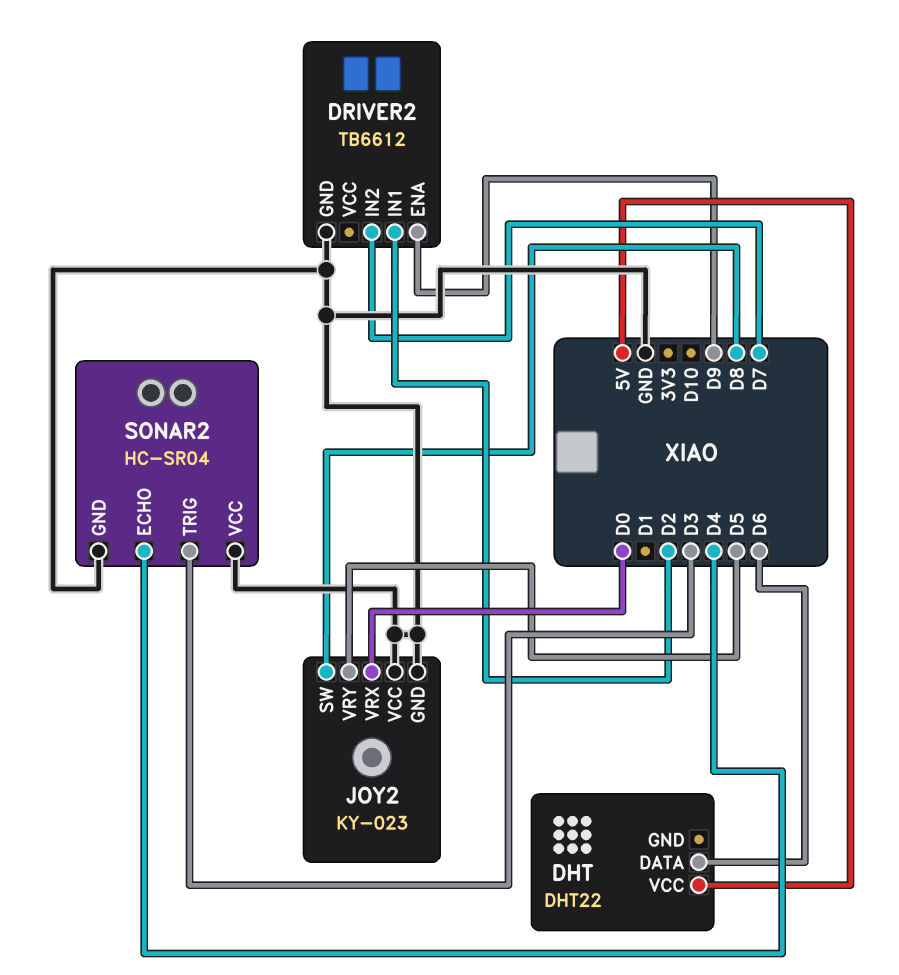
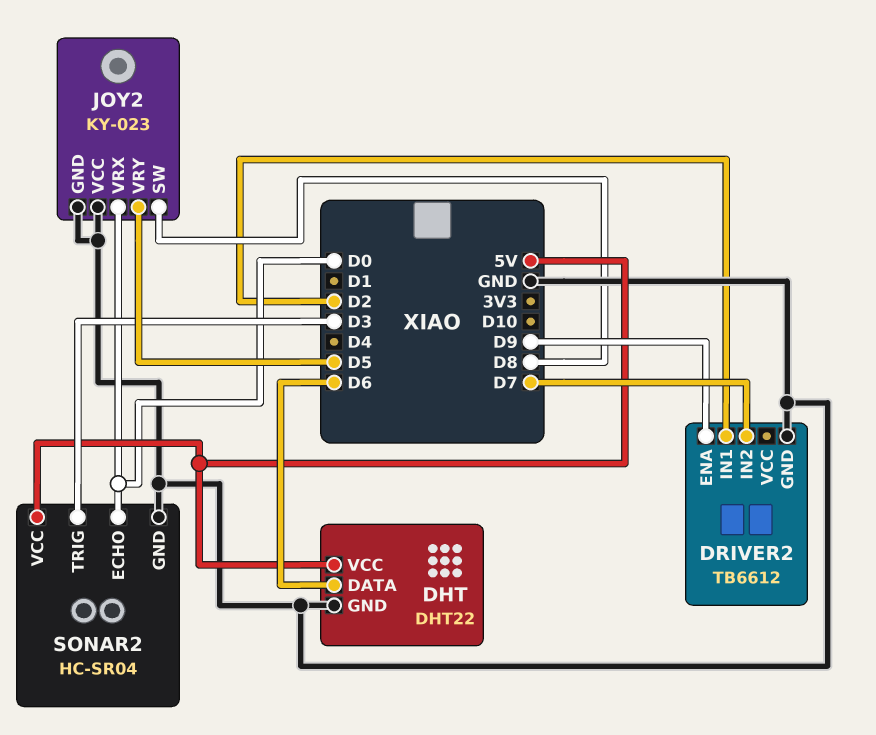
DHT pin GND: none -> GND
SONAR2 pin ECHO: D4 -> D0
SONAR2 pin VCC: GND -> 5V

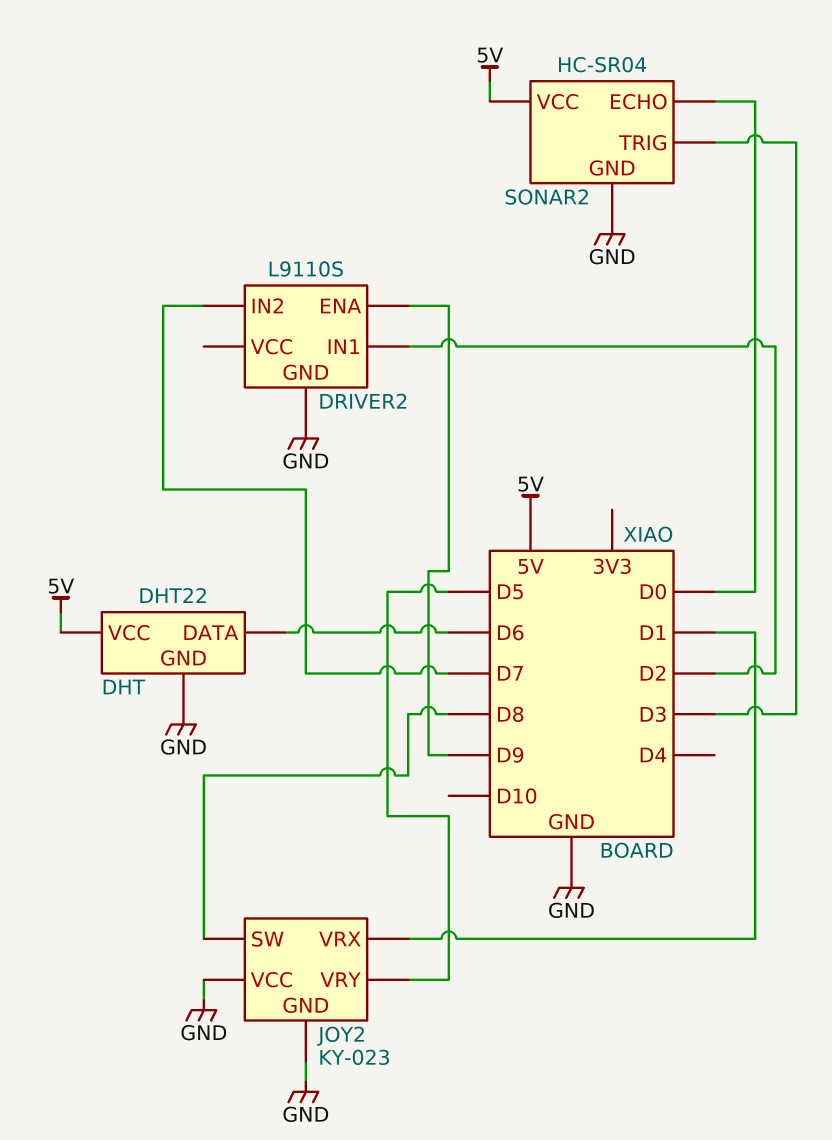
DRIVER2: TB6612 -> L9110S
JOY2 pin VRX: D0 -> D1

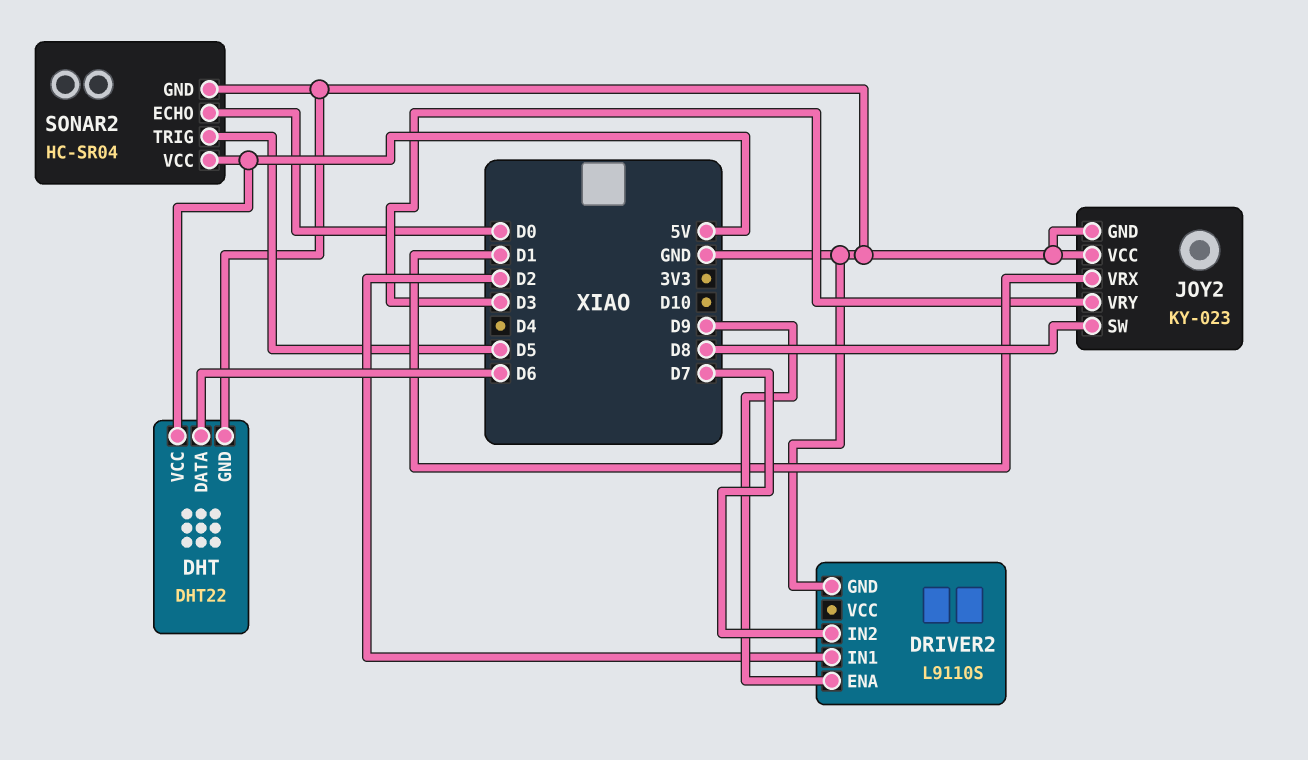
JOY2 pin VRY: D5 -> D3
SONAR2 pin TRIG: D3 -> D5

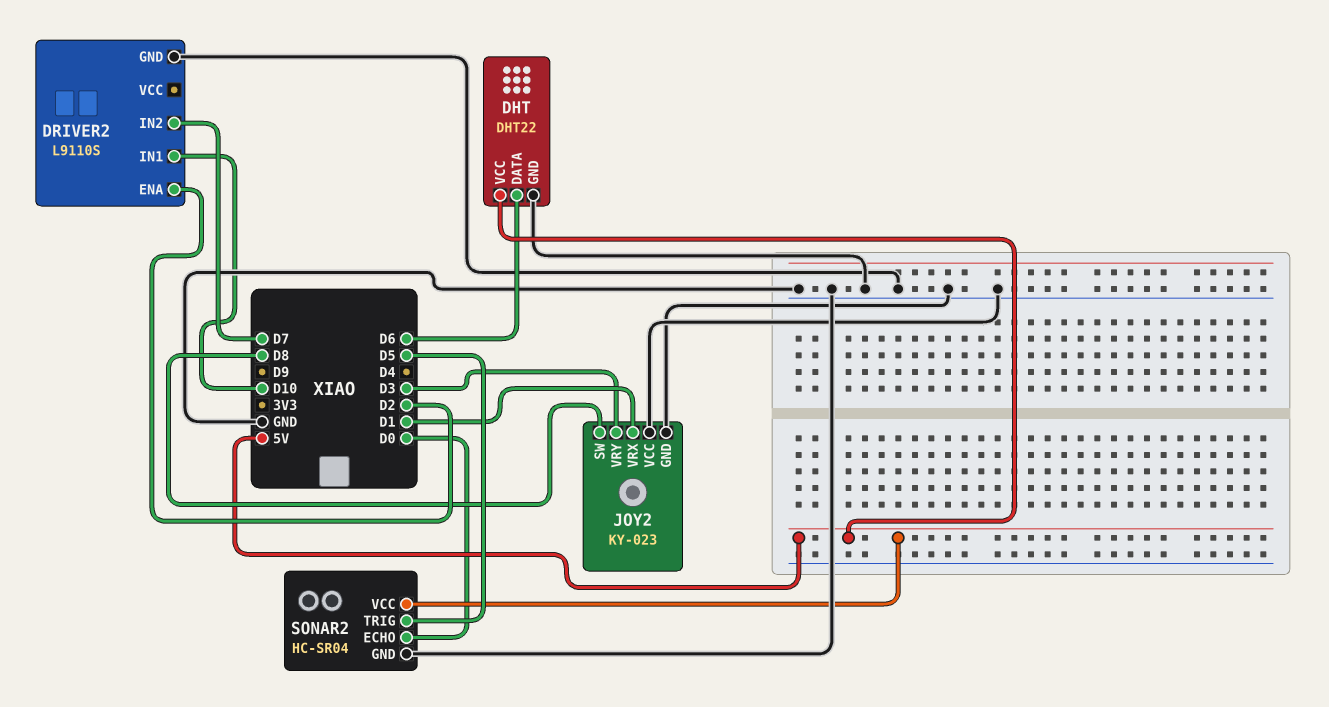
DRIVER2 pin ENA: D9 -> D2
DRIVER2 pin IN1: D2 -> D10

